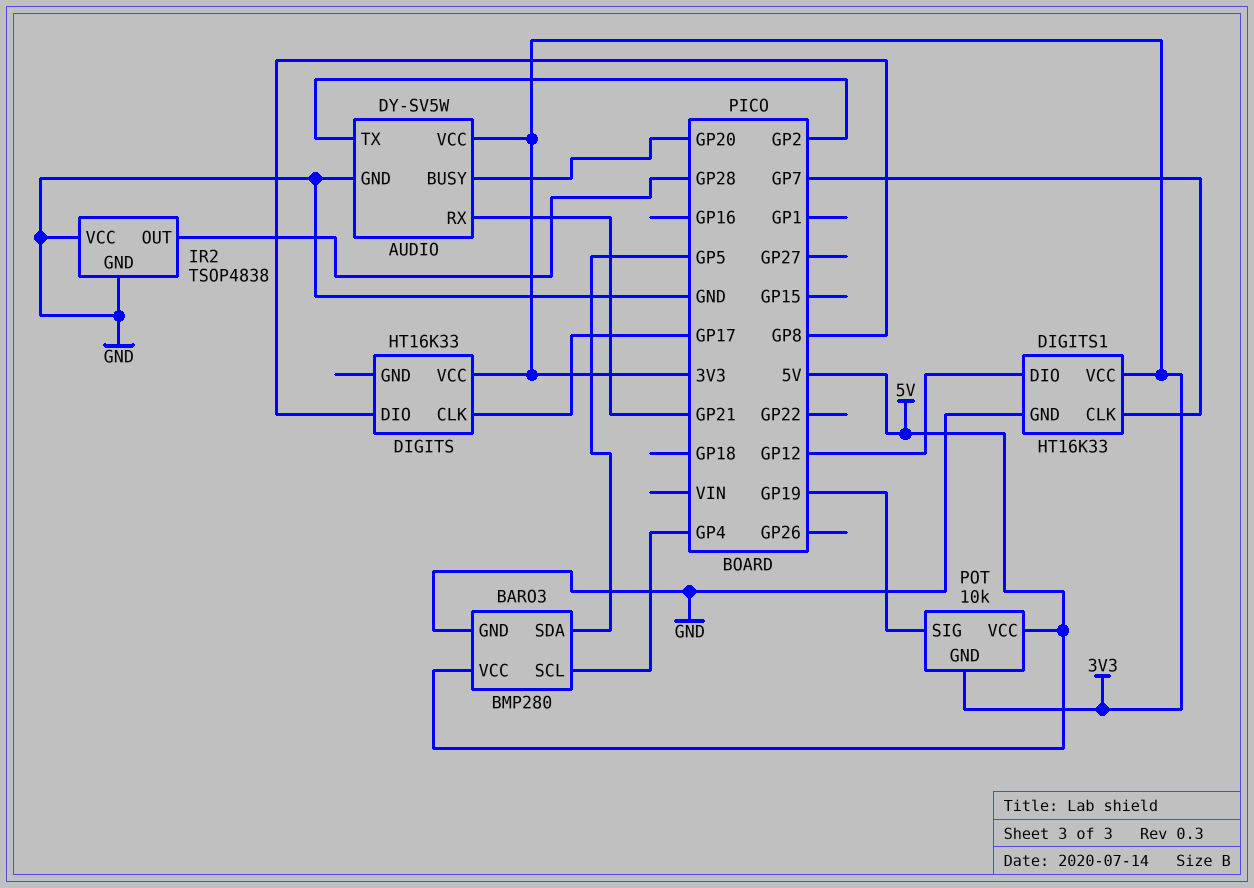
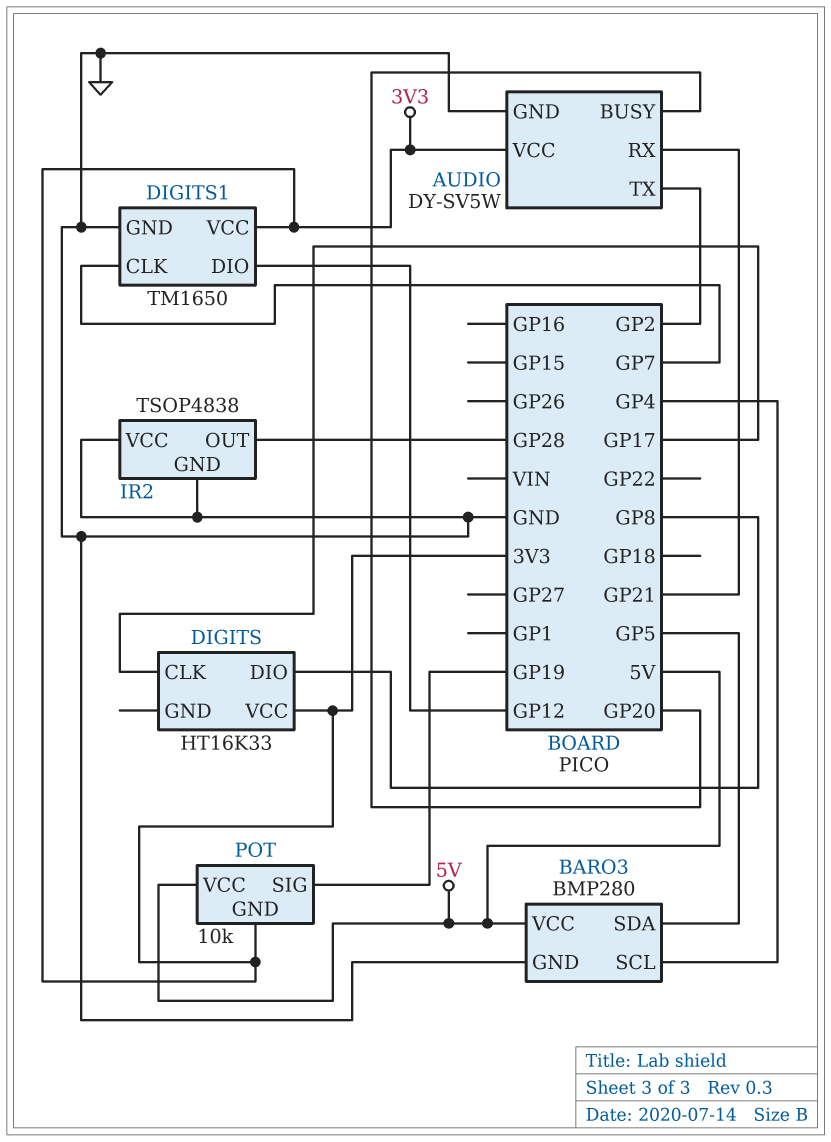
DIGITS1: HT16K33 -> TM1650

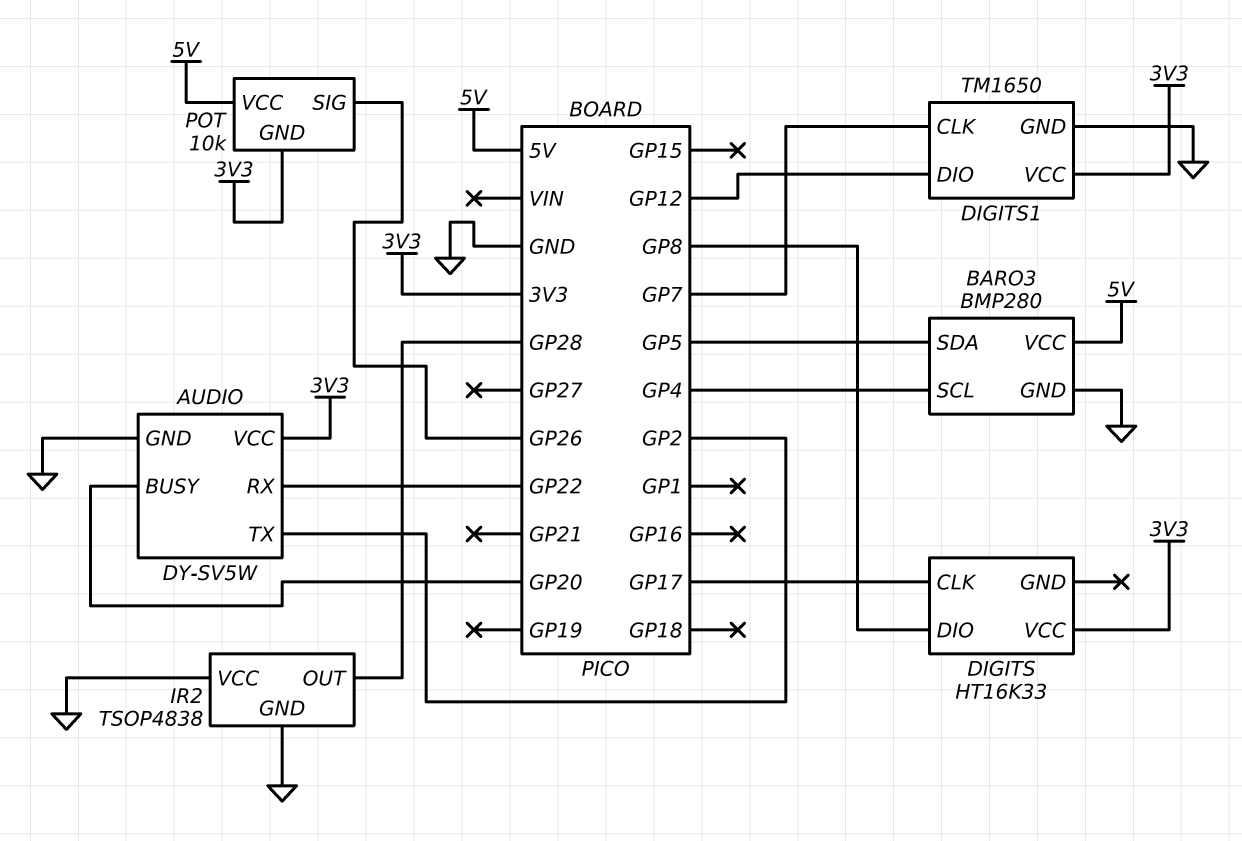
AUDIO pin RX: GP21 -> GP22
POT pin SIG: GP19 -> GP26

